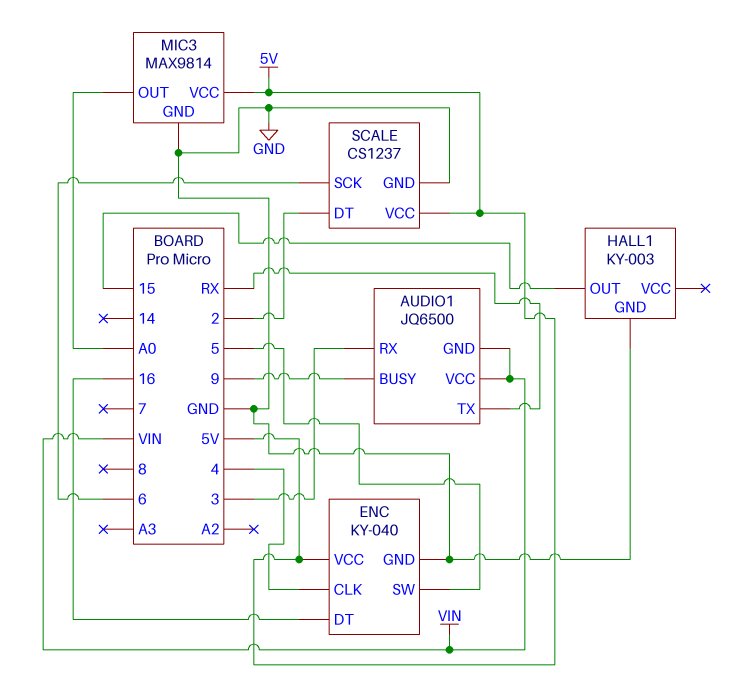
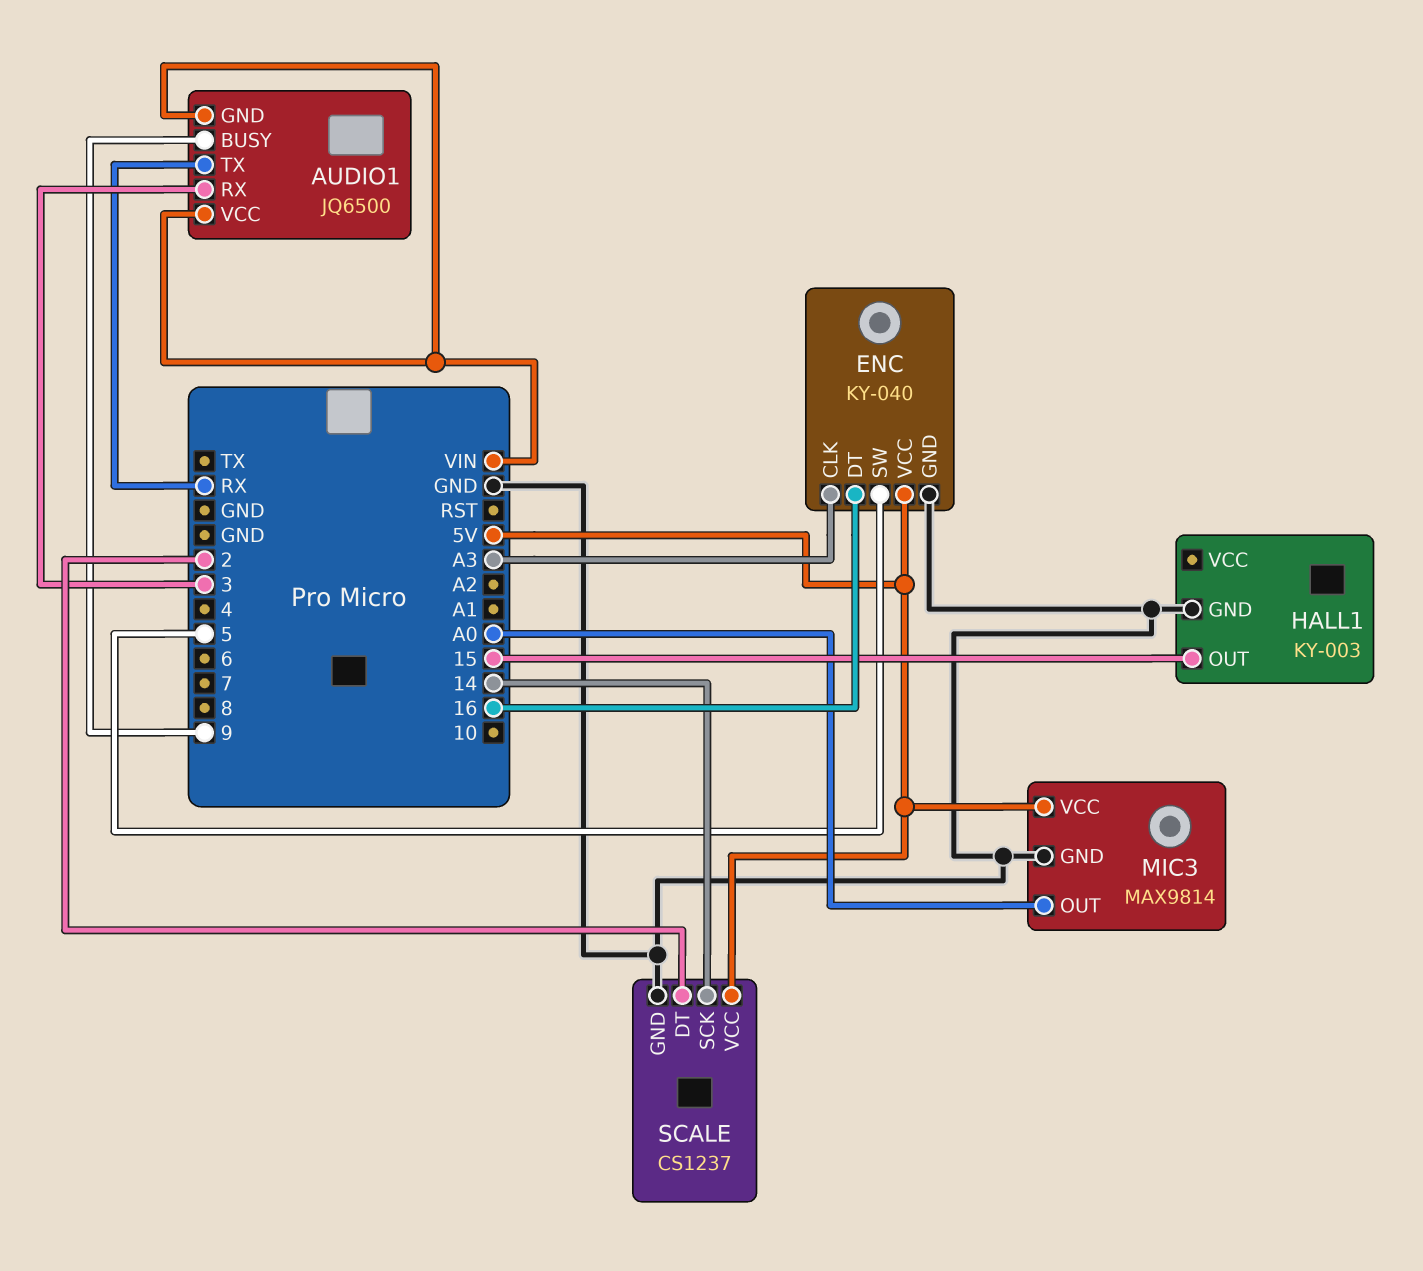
ENC pin CLK: 4 -> A3
SCALE pin SCK: 6 -> 14

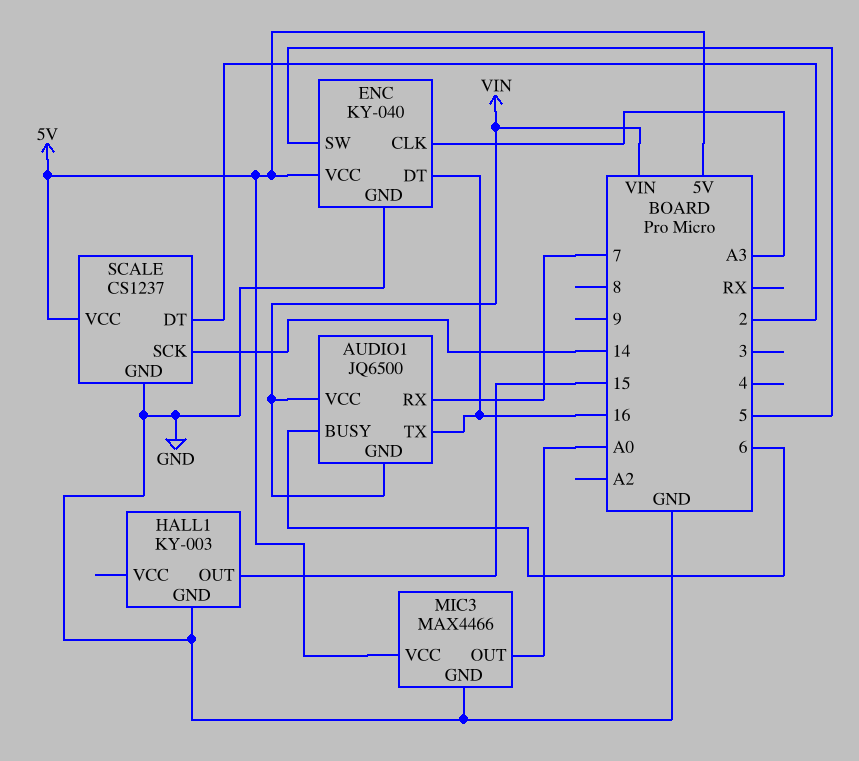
AUDIO1 pin BUSY: 9 -> 6
AUDIO1 pin RX: 3 -> 7
AUDIO1 pin TX: RX -> 16
MIC3: MAX9814 -> MAX4466

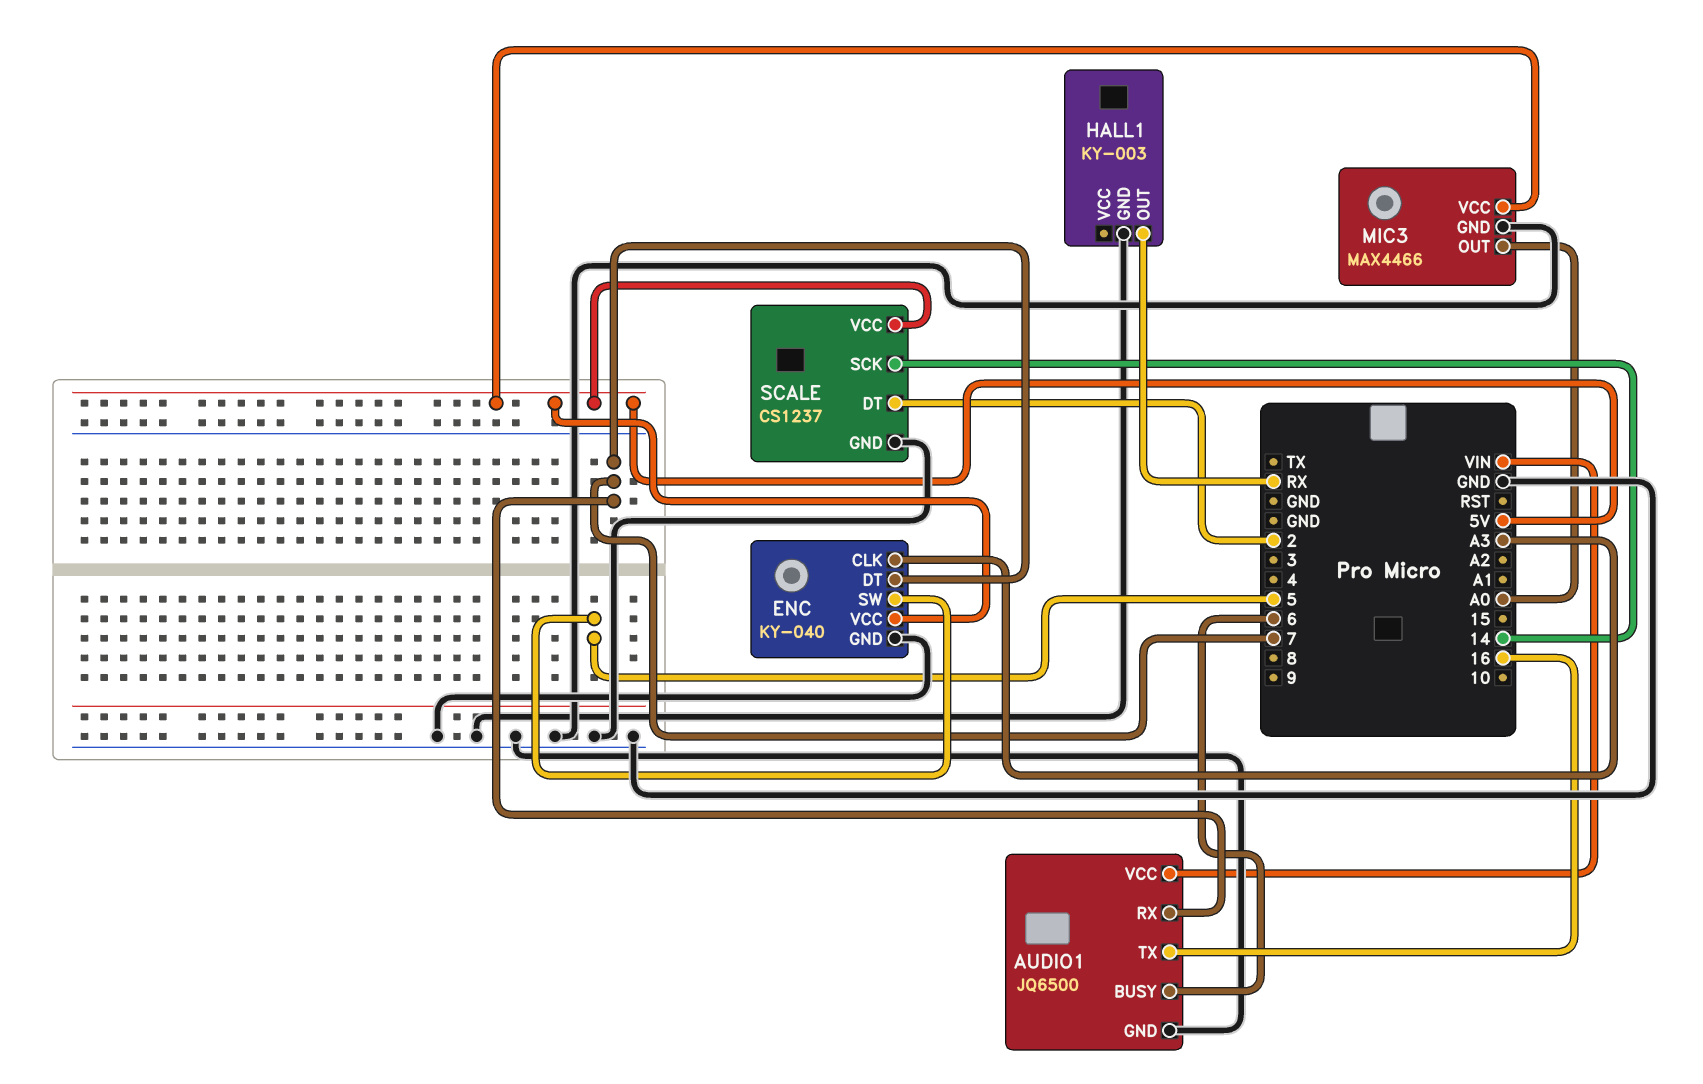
AUDIO1 pin GND: VIN -> GND
ENC pin DT: 16 -> 7
HALL1 pin OUT: 15 -> RX

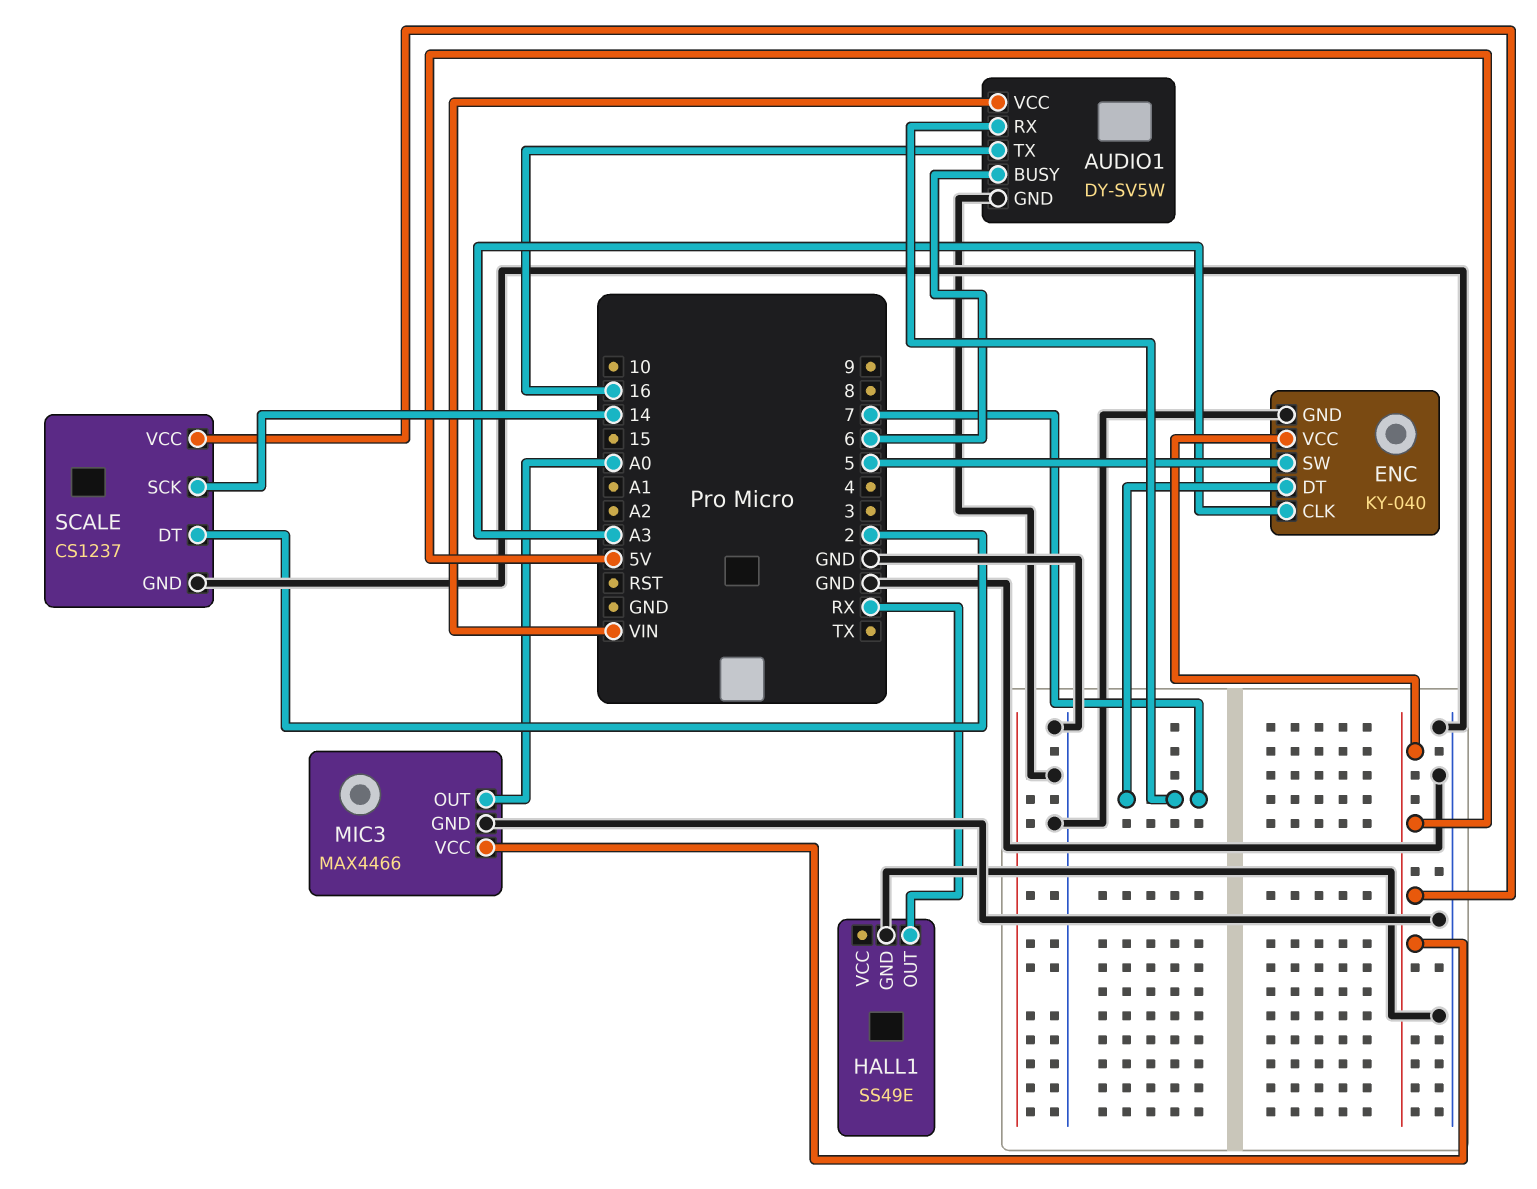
AUDIO1: JQ6500 -> DY-SV5W
HALL1: KY-003 -> SS49E

